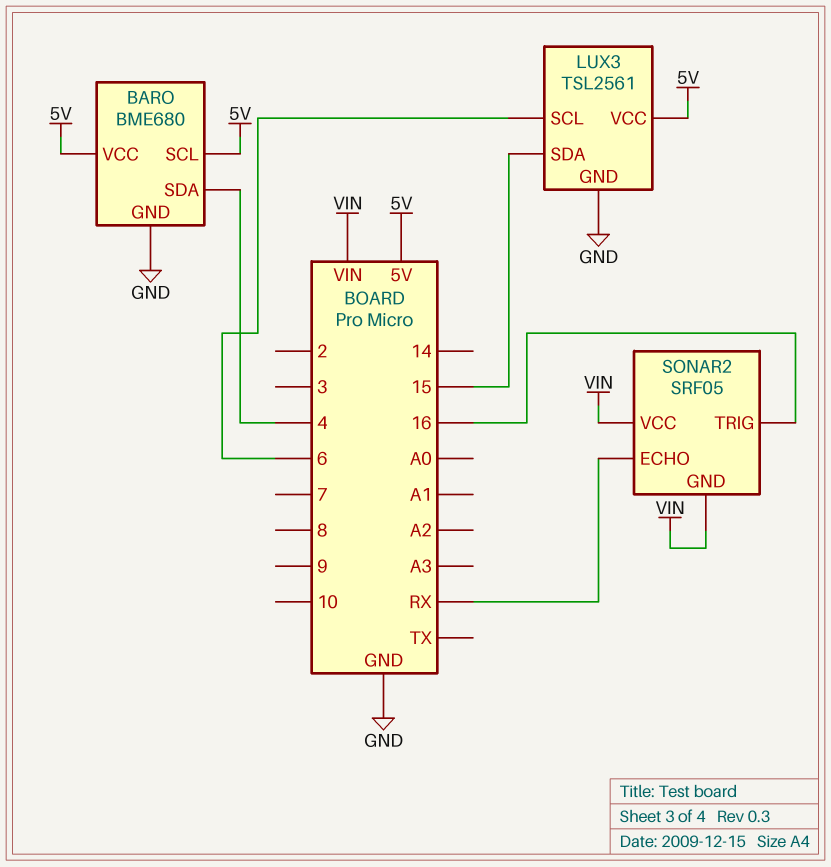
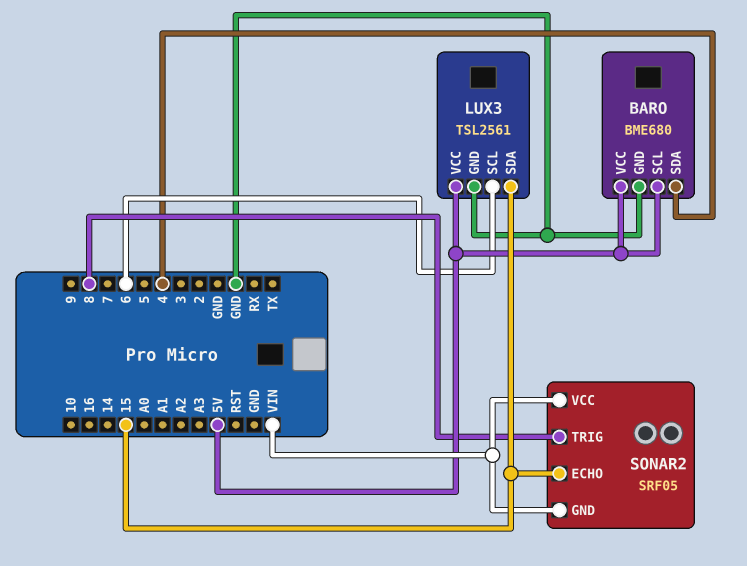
SONAR2 pin ECHO: RX -> 15
SONAR2 pin TRIG: 16 -> 8

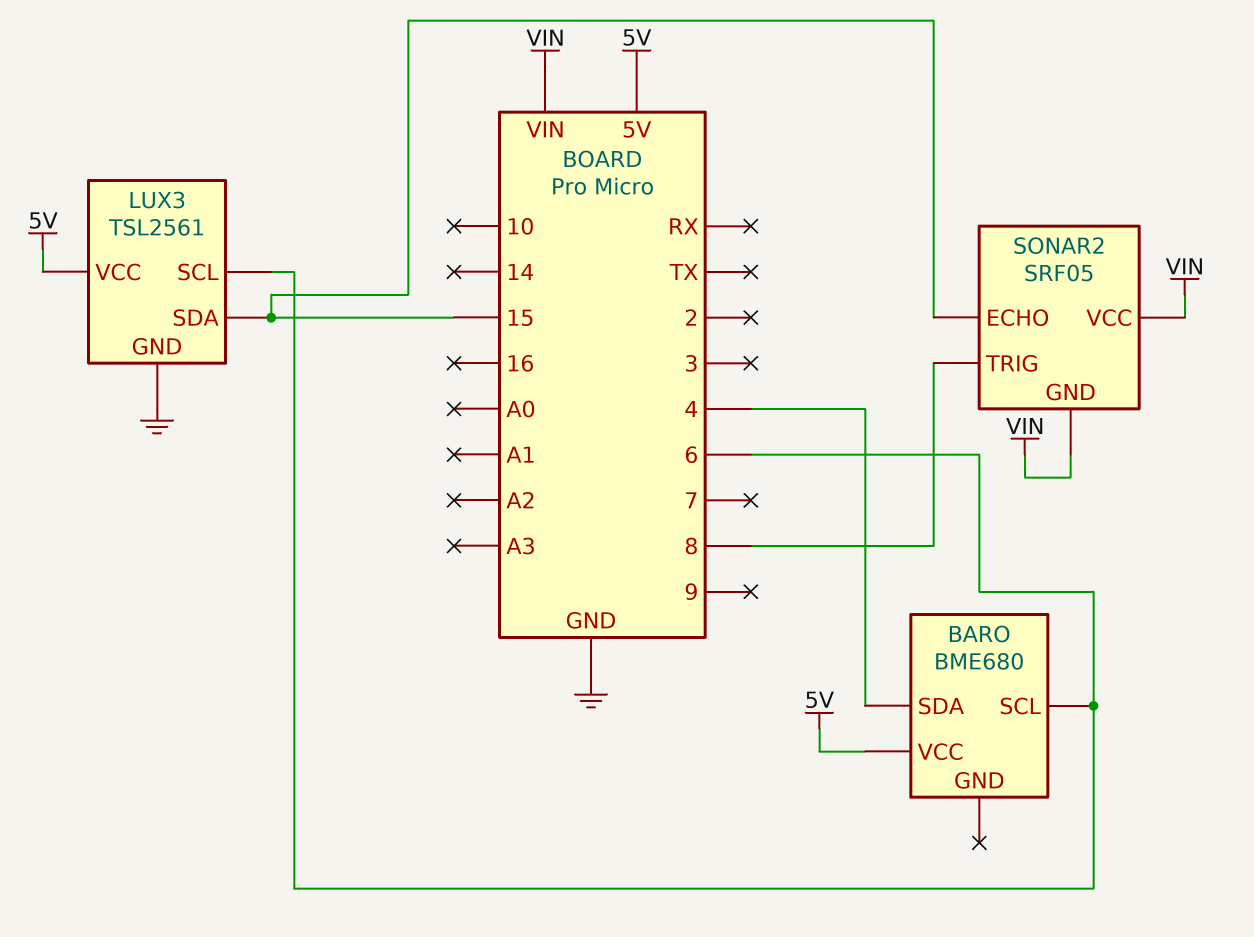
BARO pin GND: GND -> none
BARO pin SCL: 5V -> 6

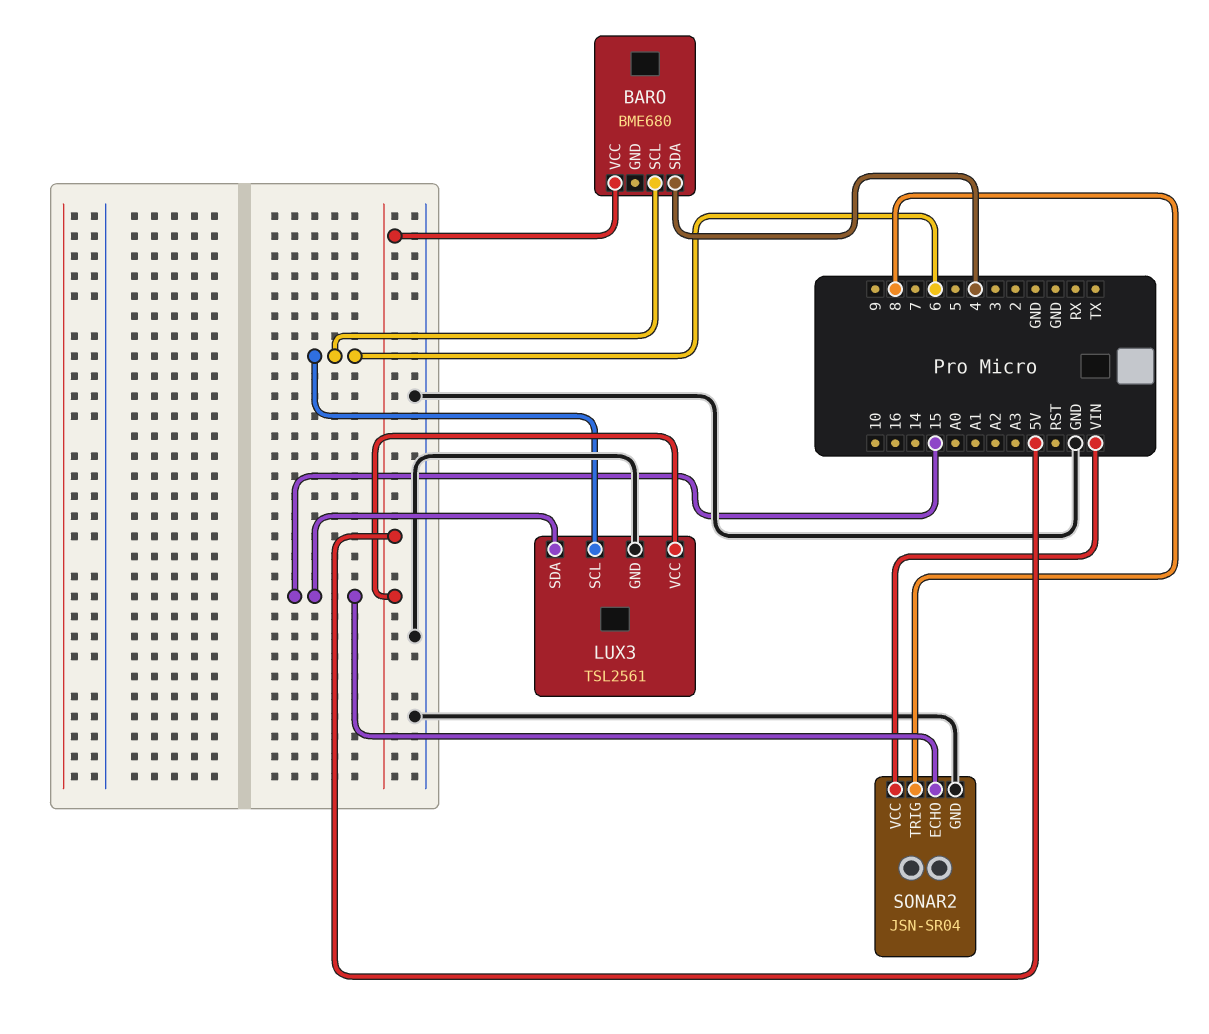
SONAR2: SRF05 -> JSN-SR04
SONAR2 pin GND: VIN -> GND

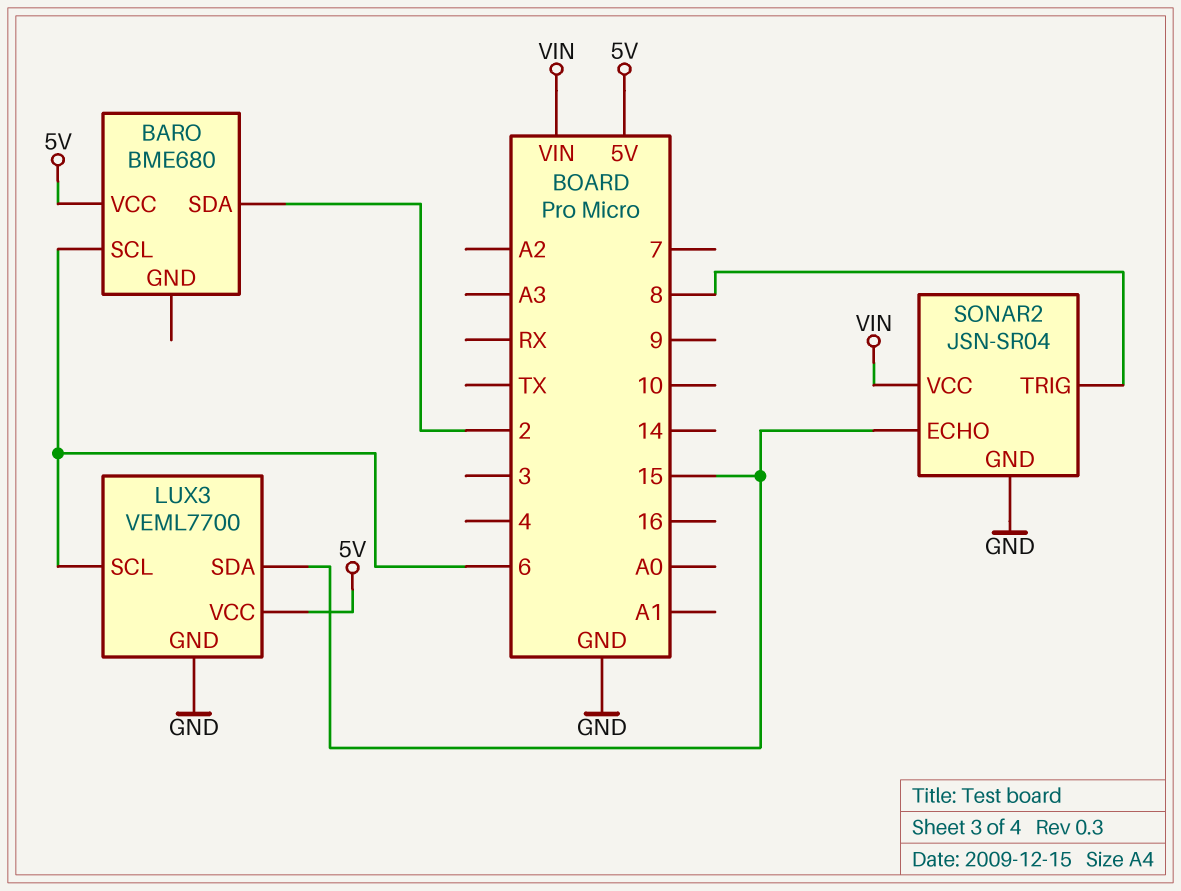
BARO pin SDA: 4 -> 2
LUX3: TSL2561 -> VEML7700

